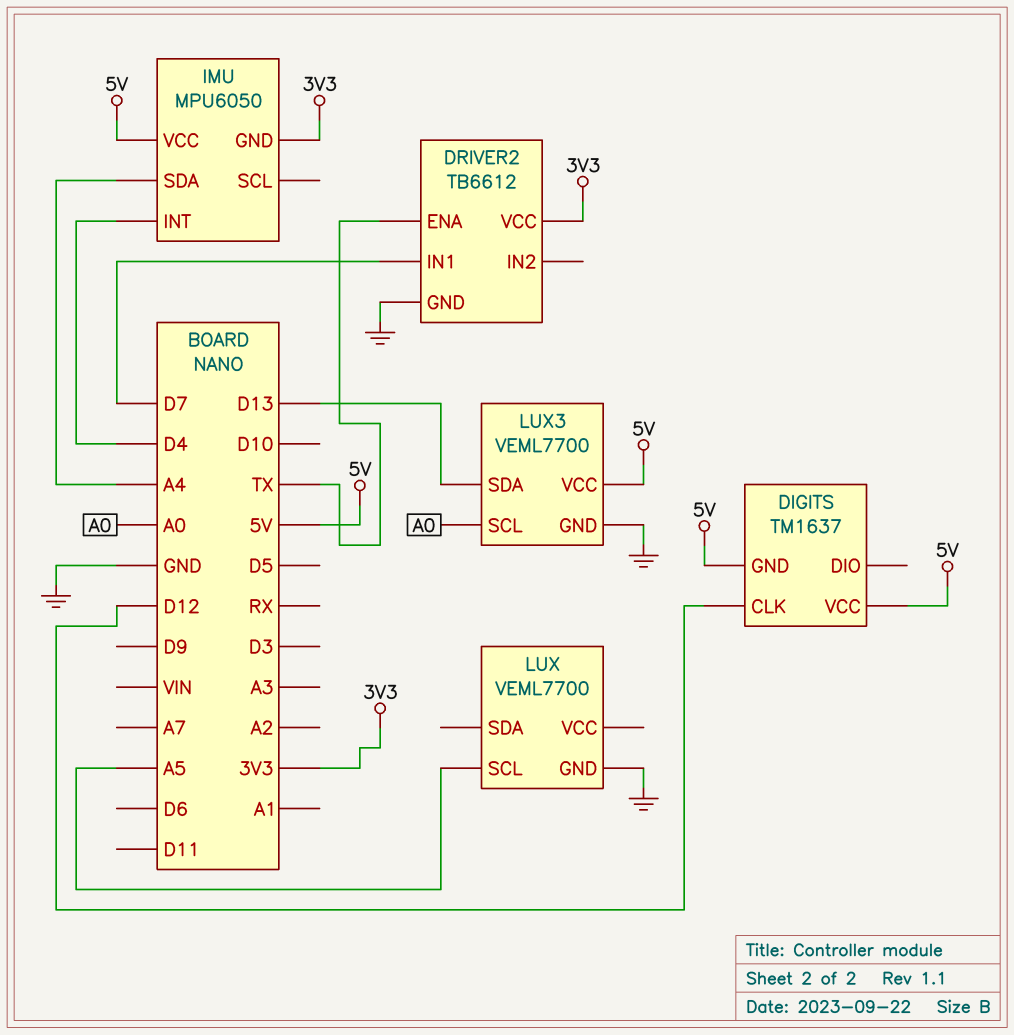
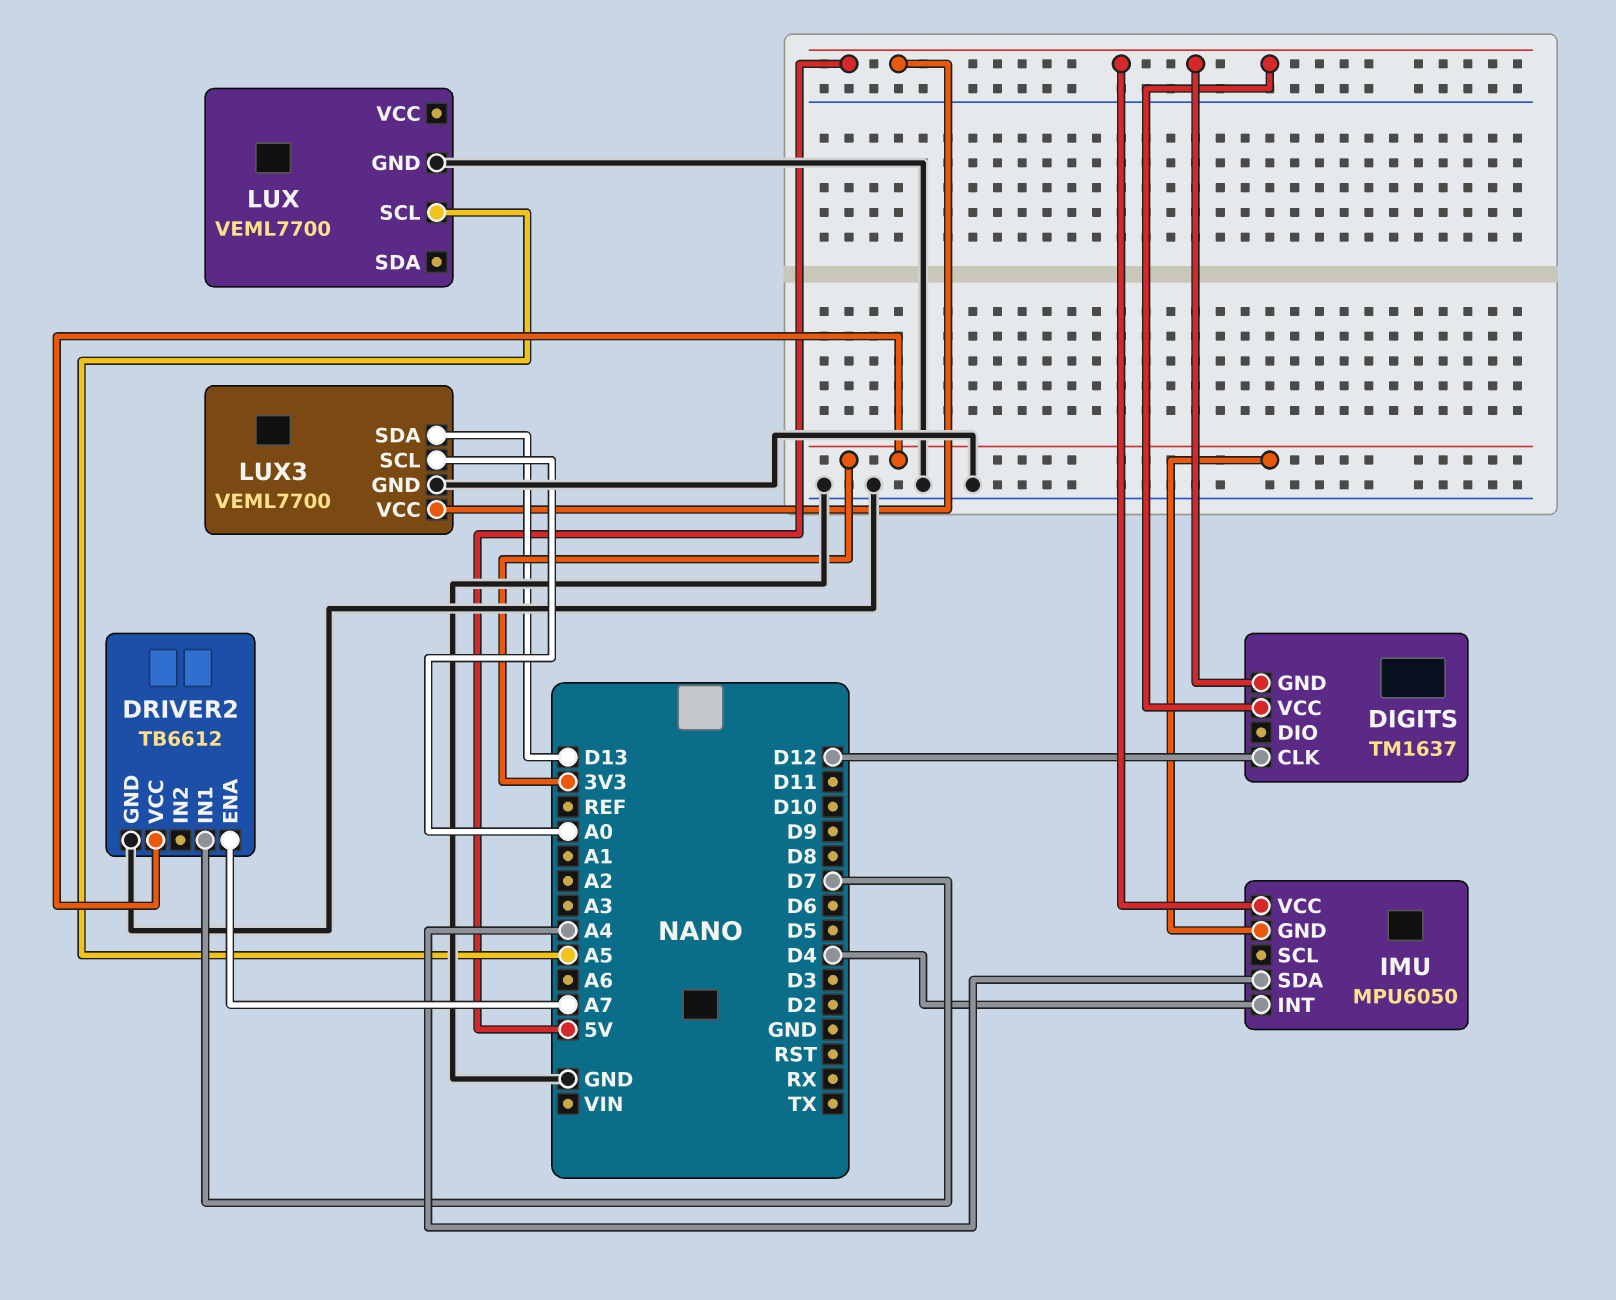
DRIVER2 pin ENA: TX -> A7

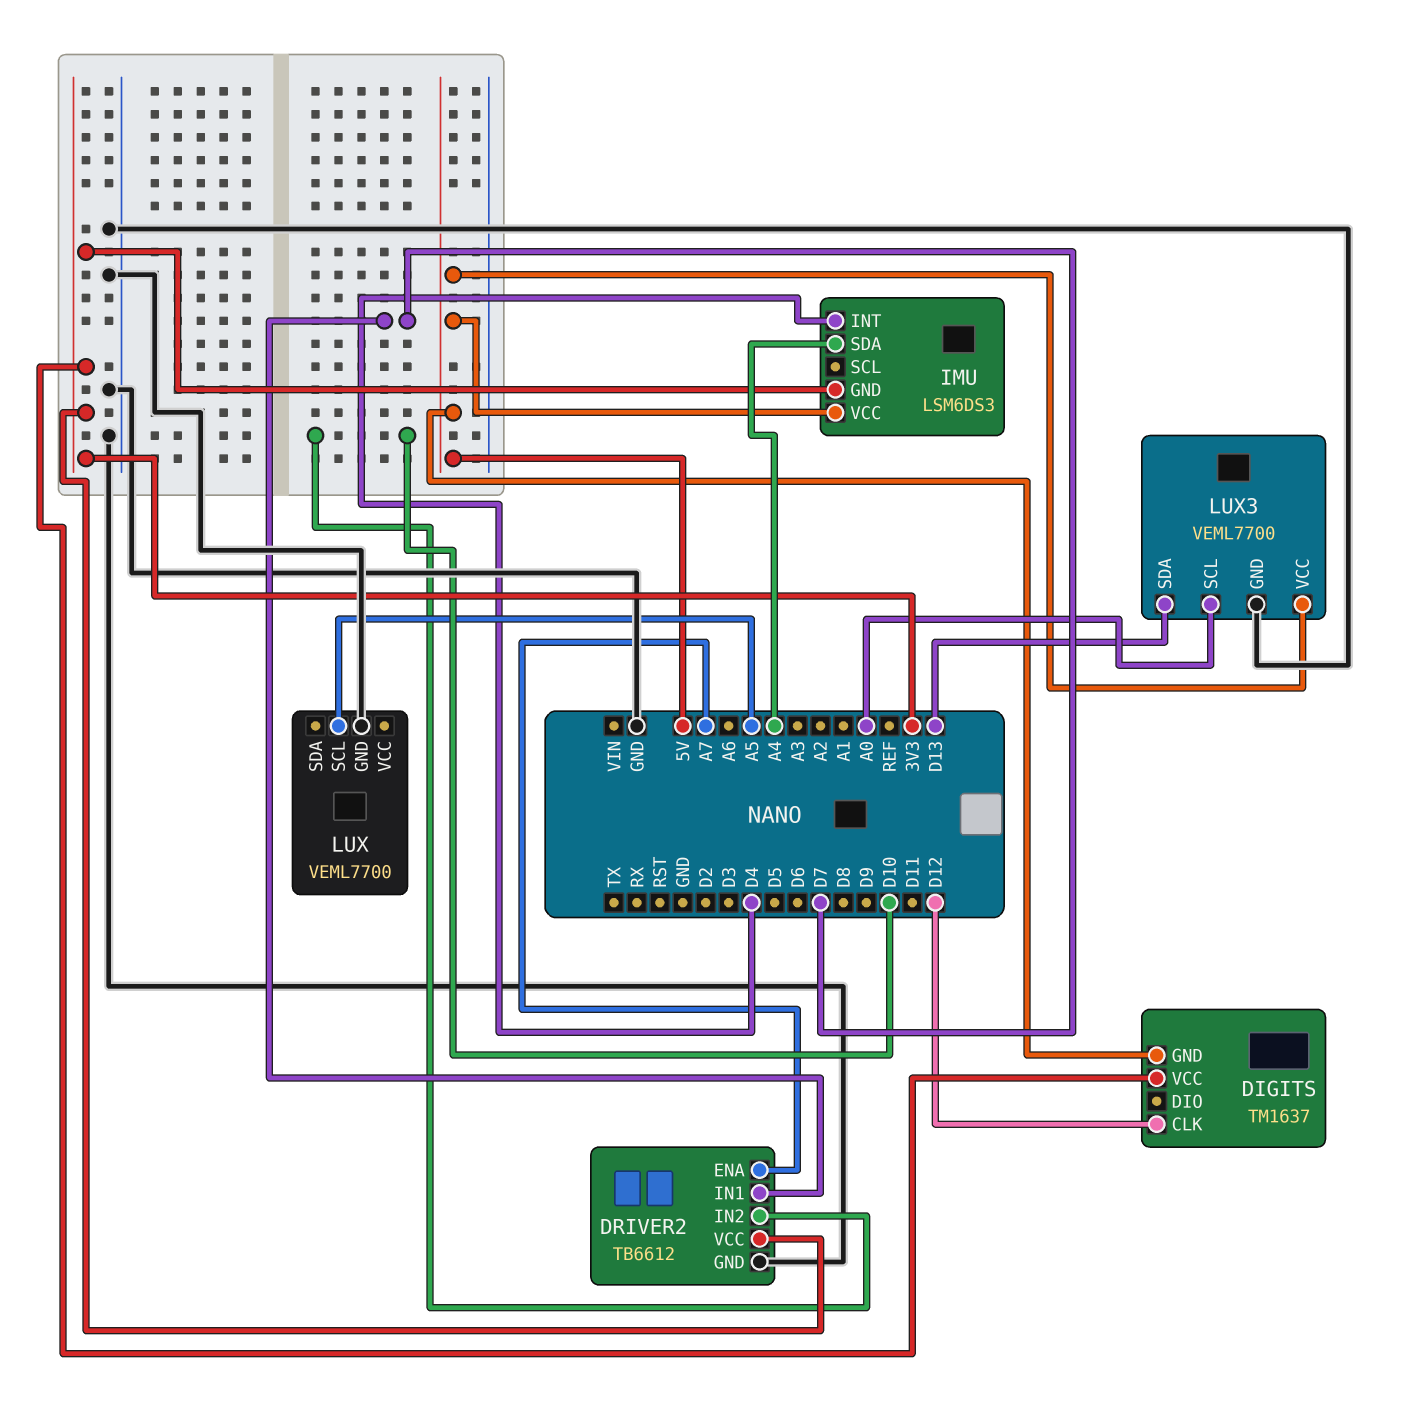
DIGITS pin VCC: 5V -> 3V3
DRIVER2 pin IN2: none -> D10
IMU: MPU6050 -> LSM6DS3

